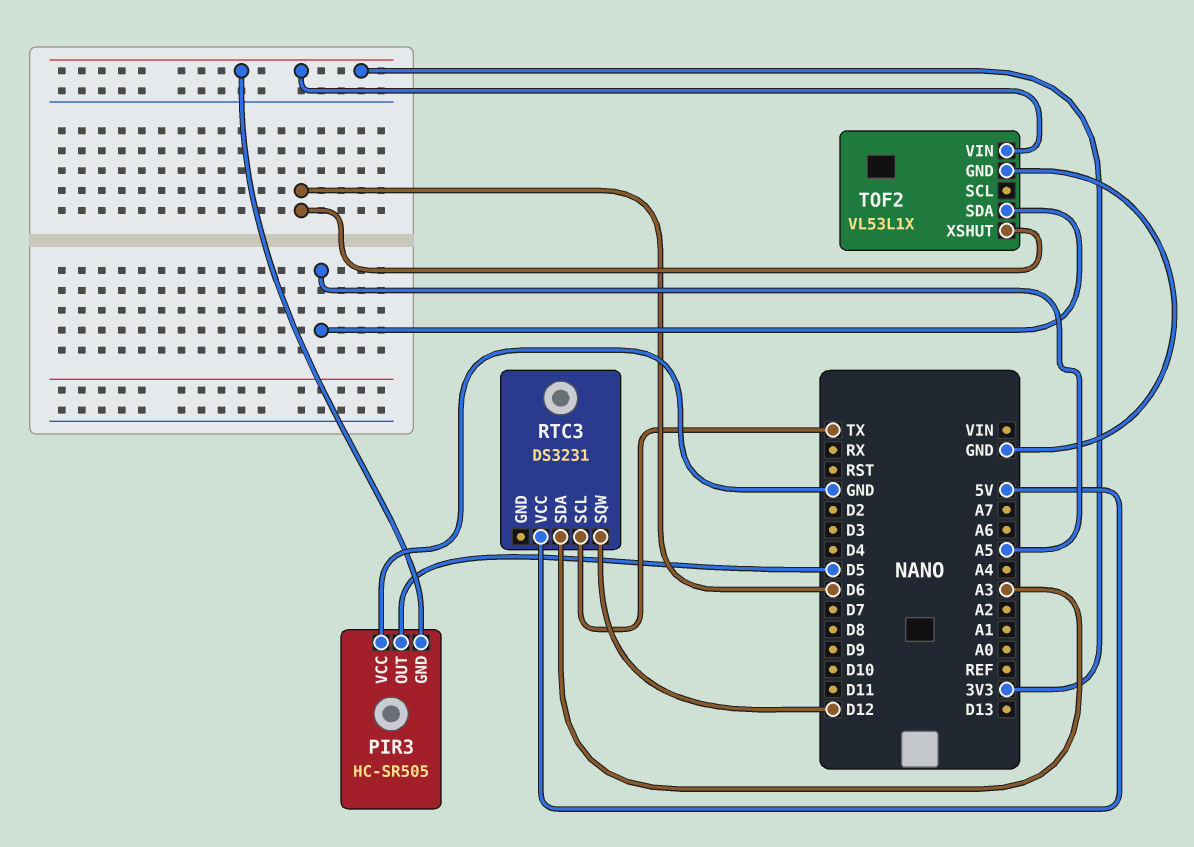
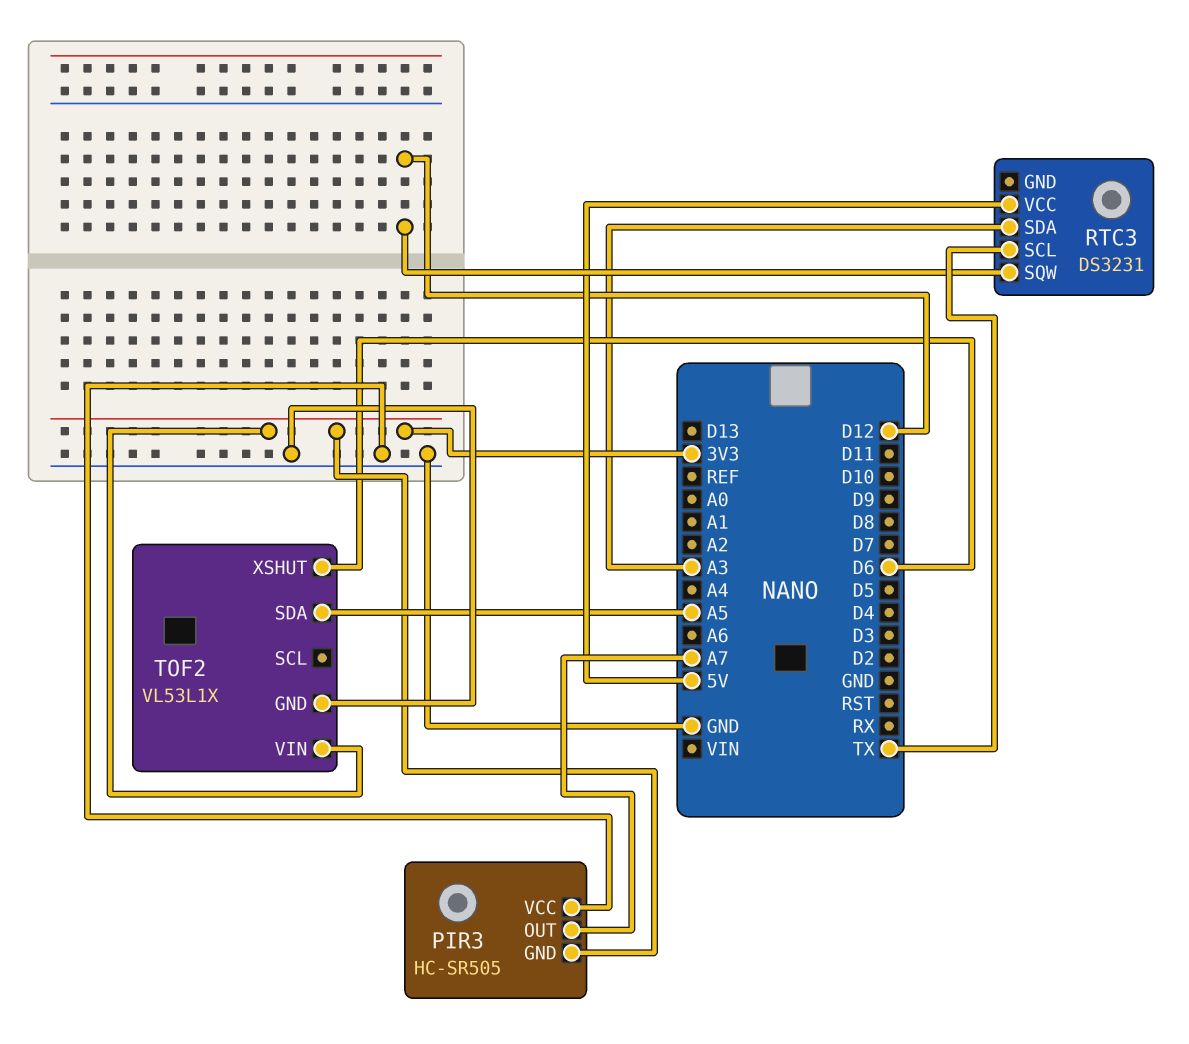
PIR3 pin OUT: D5 -> A7

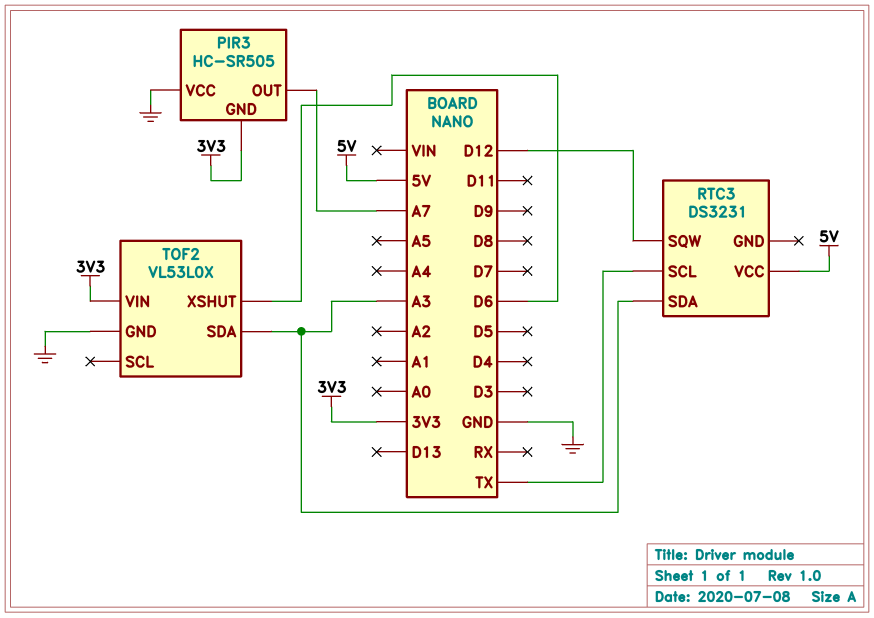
TOF2: VL53L1X -> VL53L0X
TOF2 pin SDA: A5 -> A3

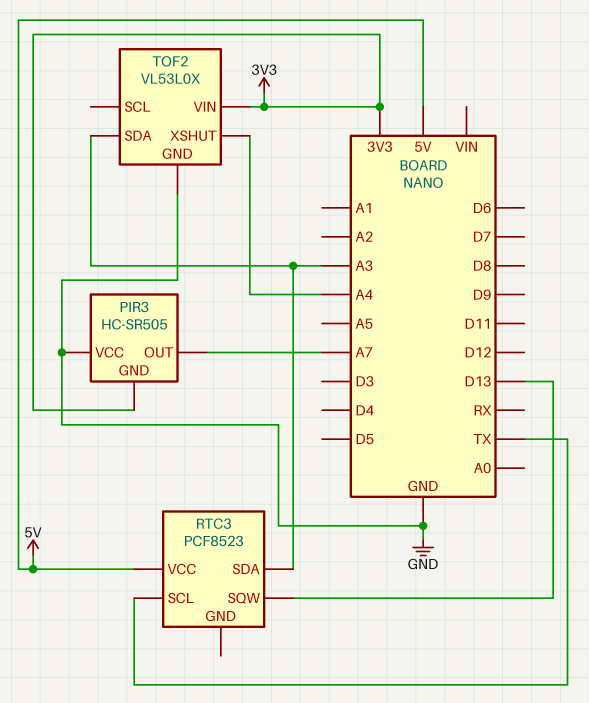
RTC3: DS3231 -> PCF8523
RTC3 pin SQW: D12 -> D13
TOF2 pin XSHUT: D6 -> A4

